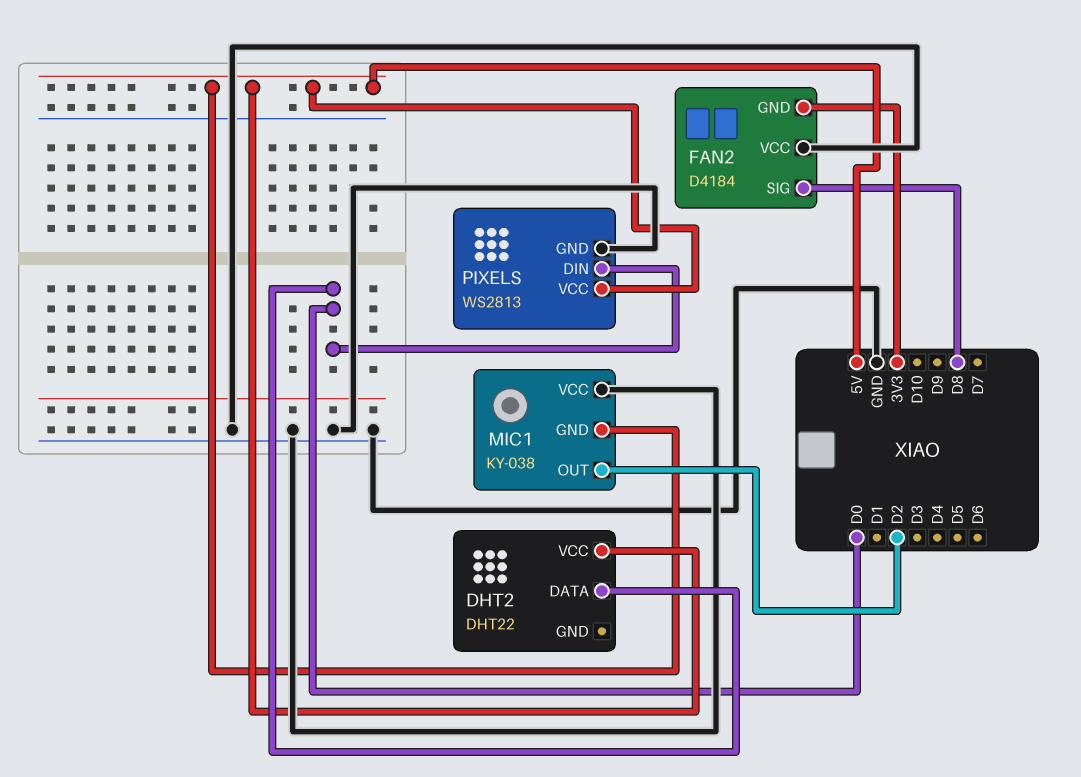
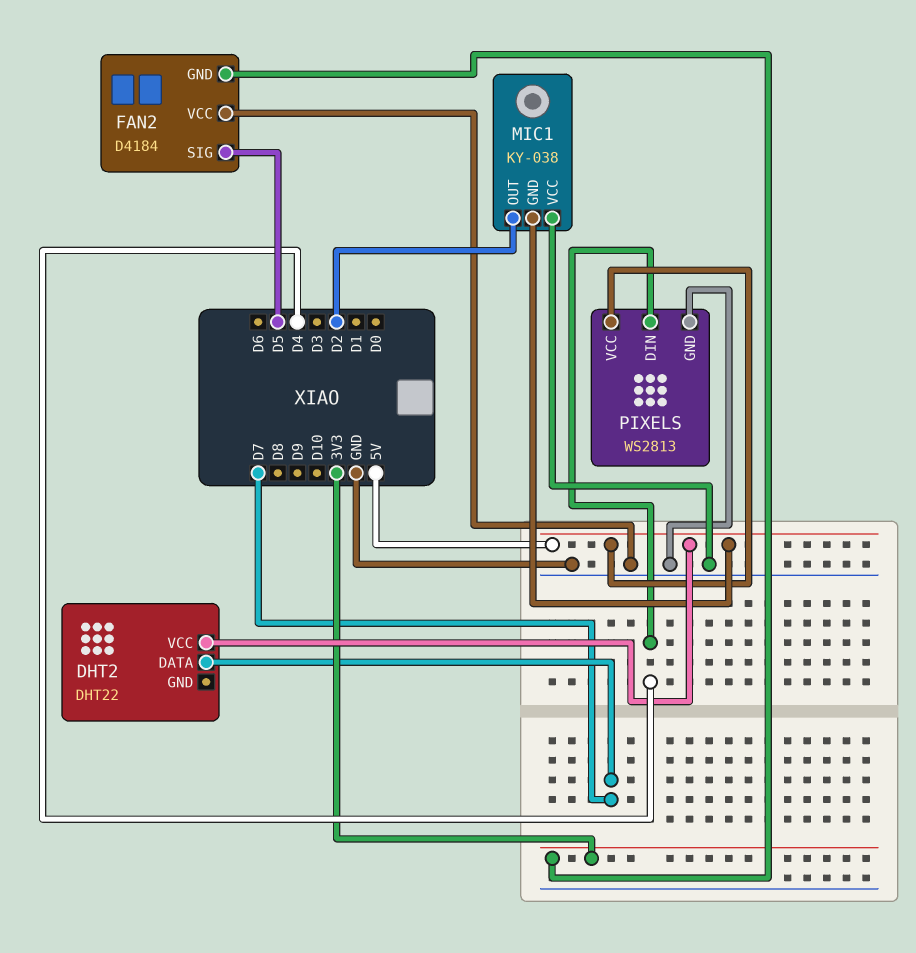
DHT2 pin DATA: D0 -> D7
FAN2 pin SIG: D8 -> D5
PIXELS pin DIN: D0 -> D4

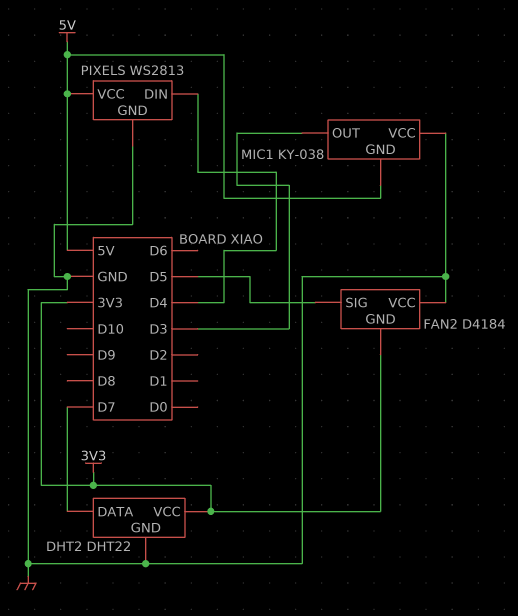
DHT2 pin GND: none -> GND
DHT2 pin VCC: 5V -> 3V3
MIC1 pin OUT: D2 -> D3

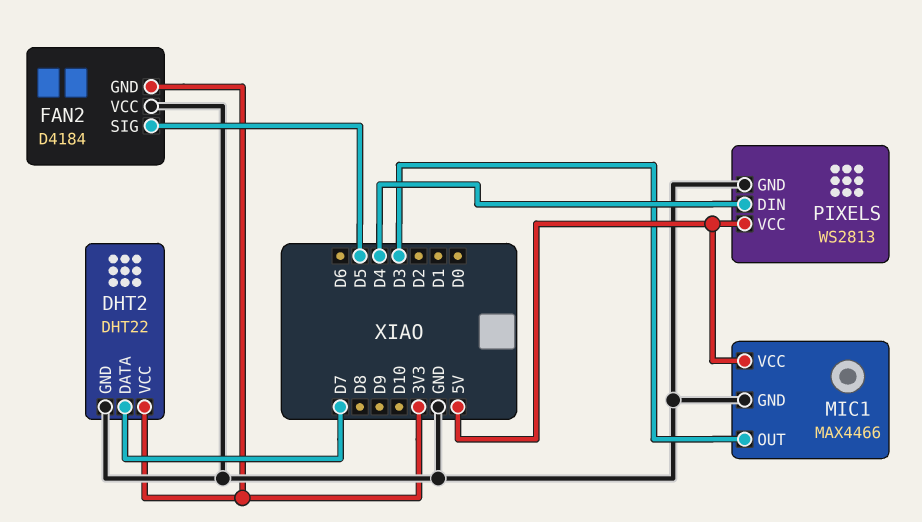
MIC1: KY-038 -> MAX4466
MIC1 pin GND: 5V -> GND
MIC1 pin VCC: GND -> 5V

